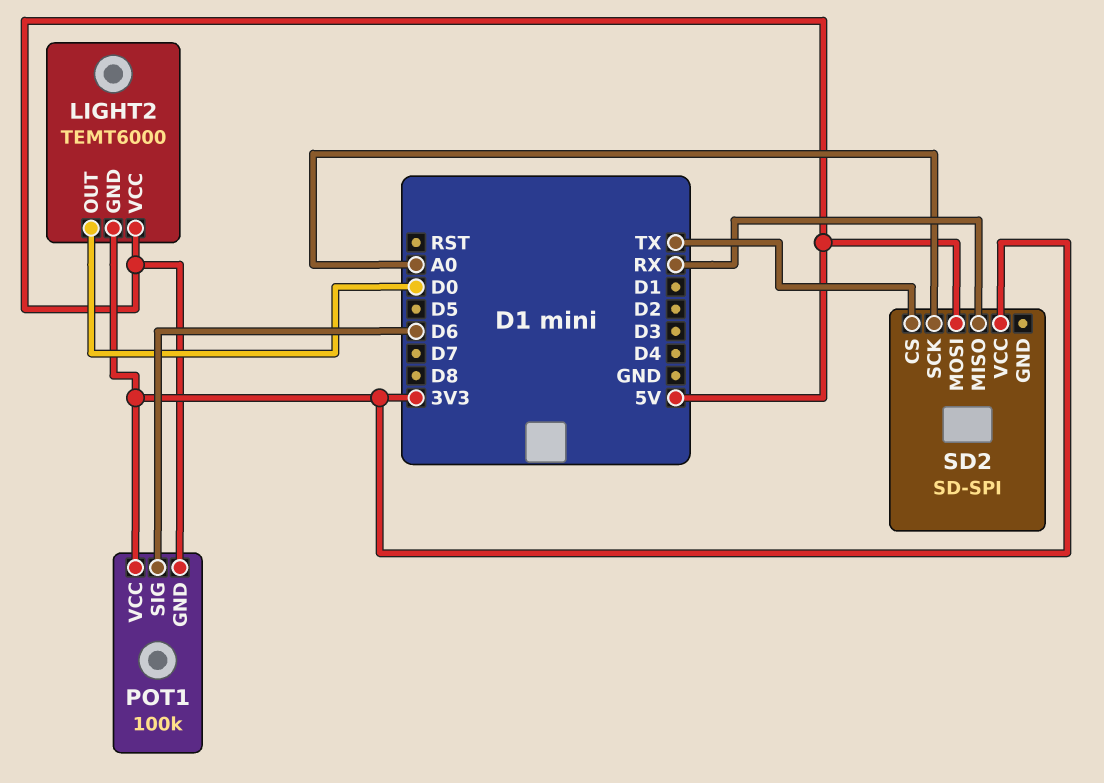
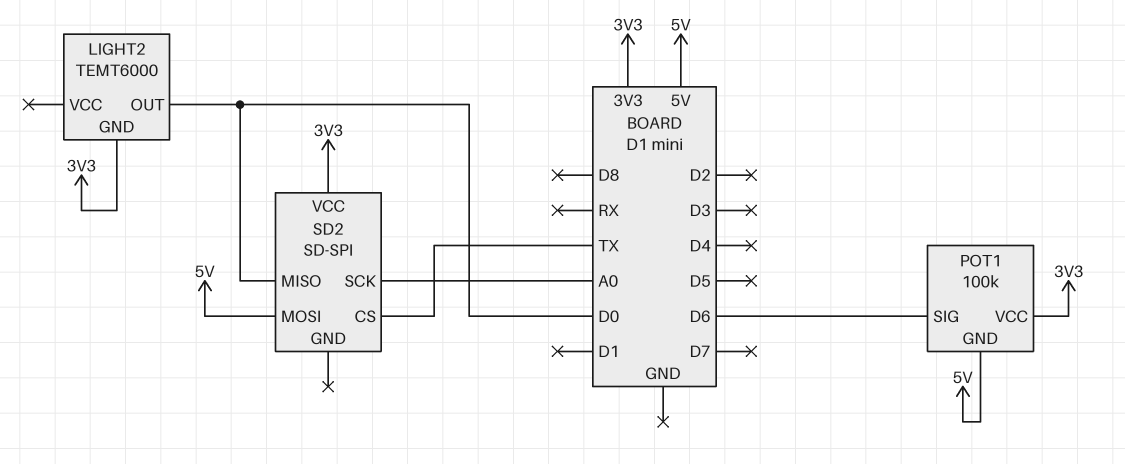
LIGHT2 pin VCC: 5V -> none
SD2 pin MISO: RX -> D0

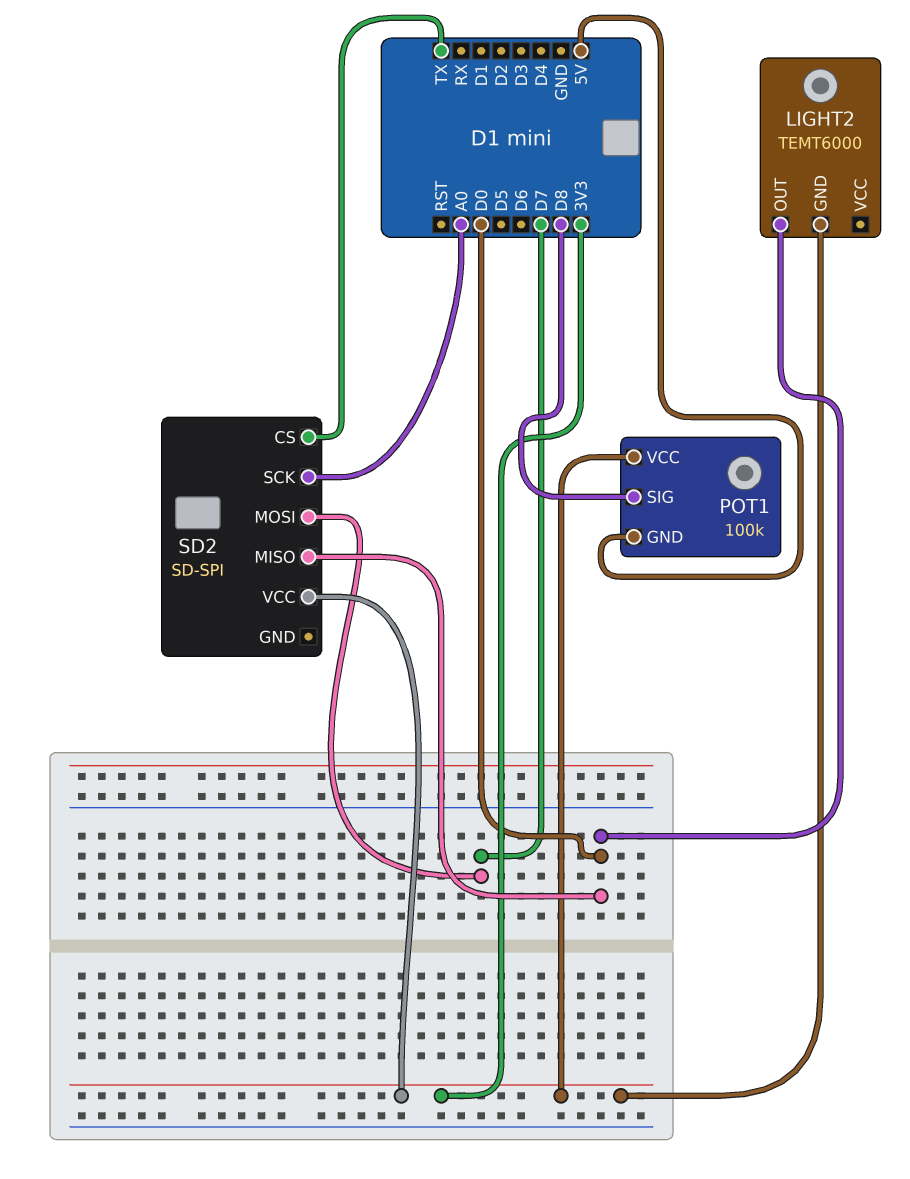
POT1 pin SIG: D6 -> D8
SD2 pin MOSI: 5V -> D7

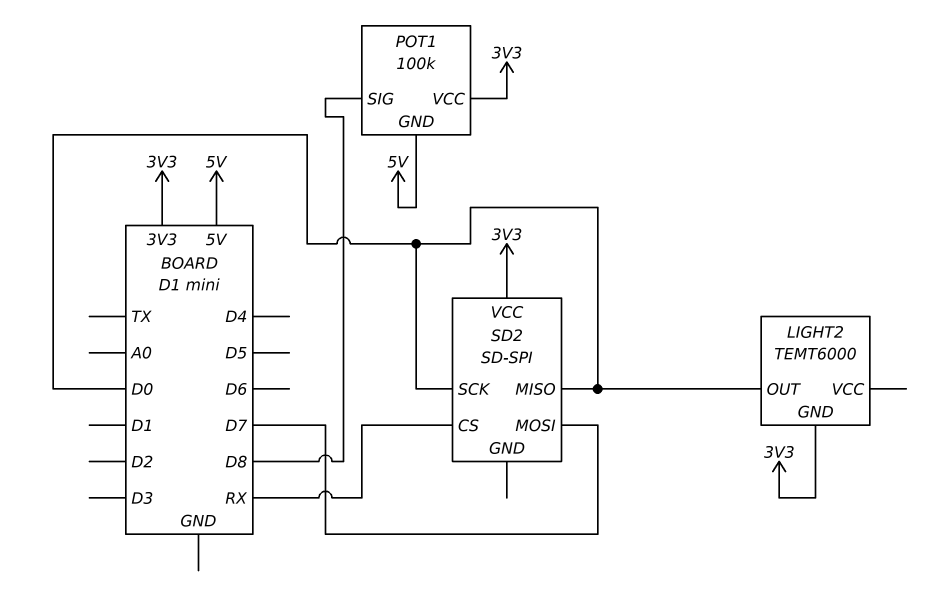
SD2 pin CS: TX -> RX
SD2 pin SCK: A0 -> D0

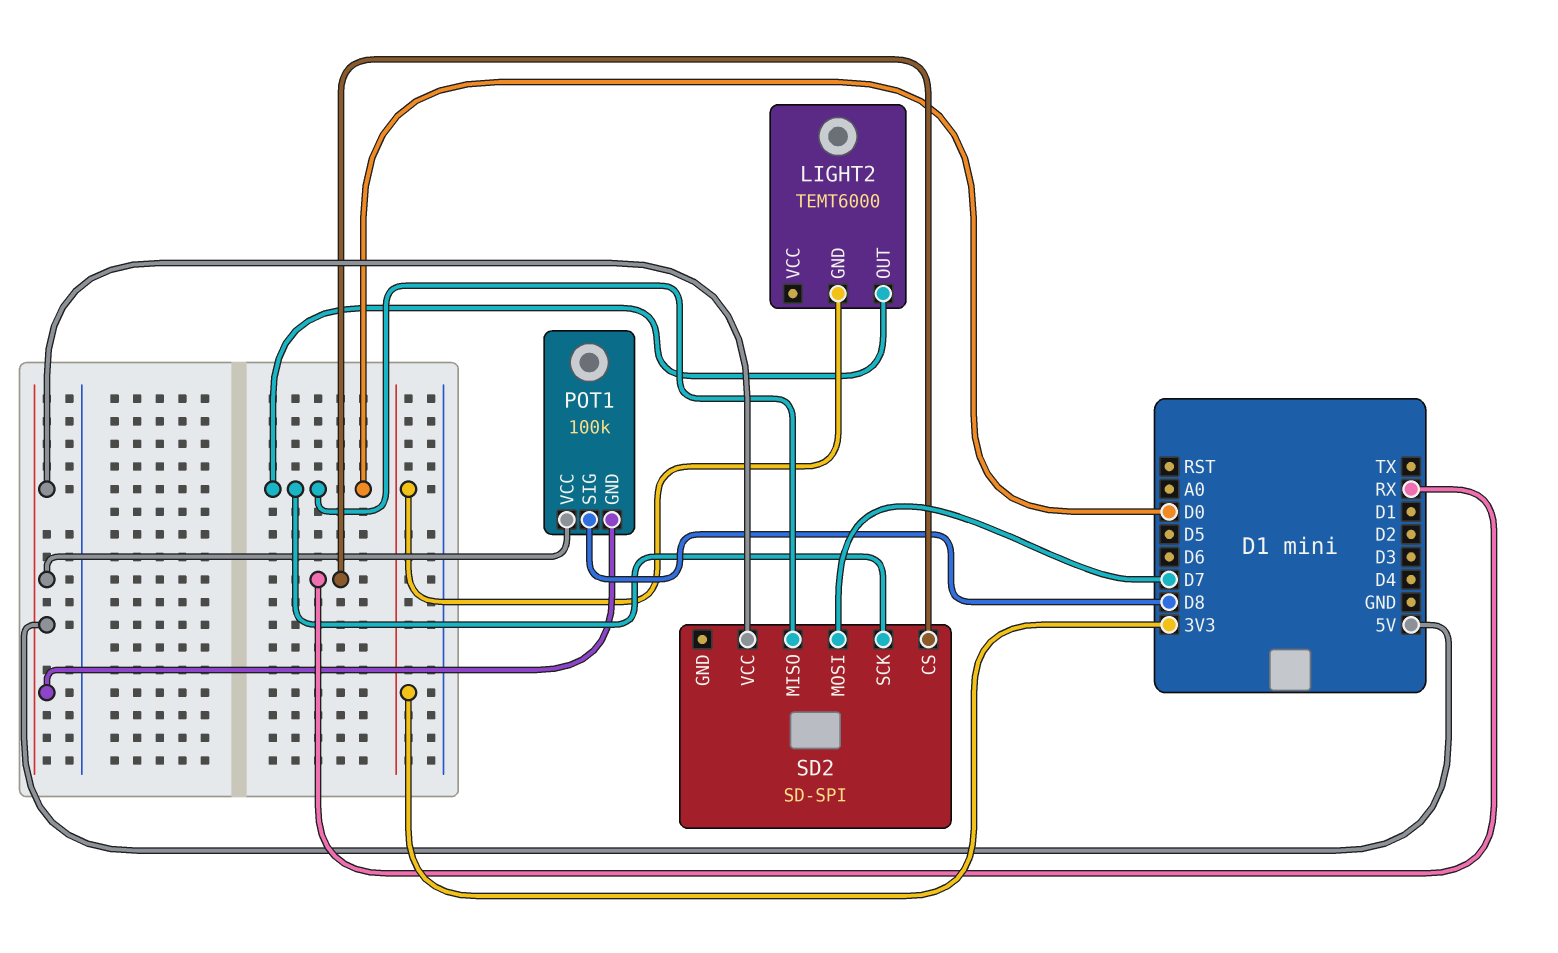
POT1 pin VCC: 3V3 -> 5V
SD2 pin VCC: 3V3 -> 5V

